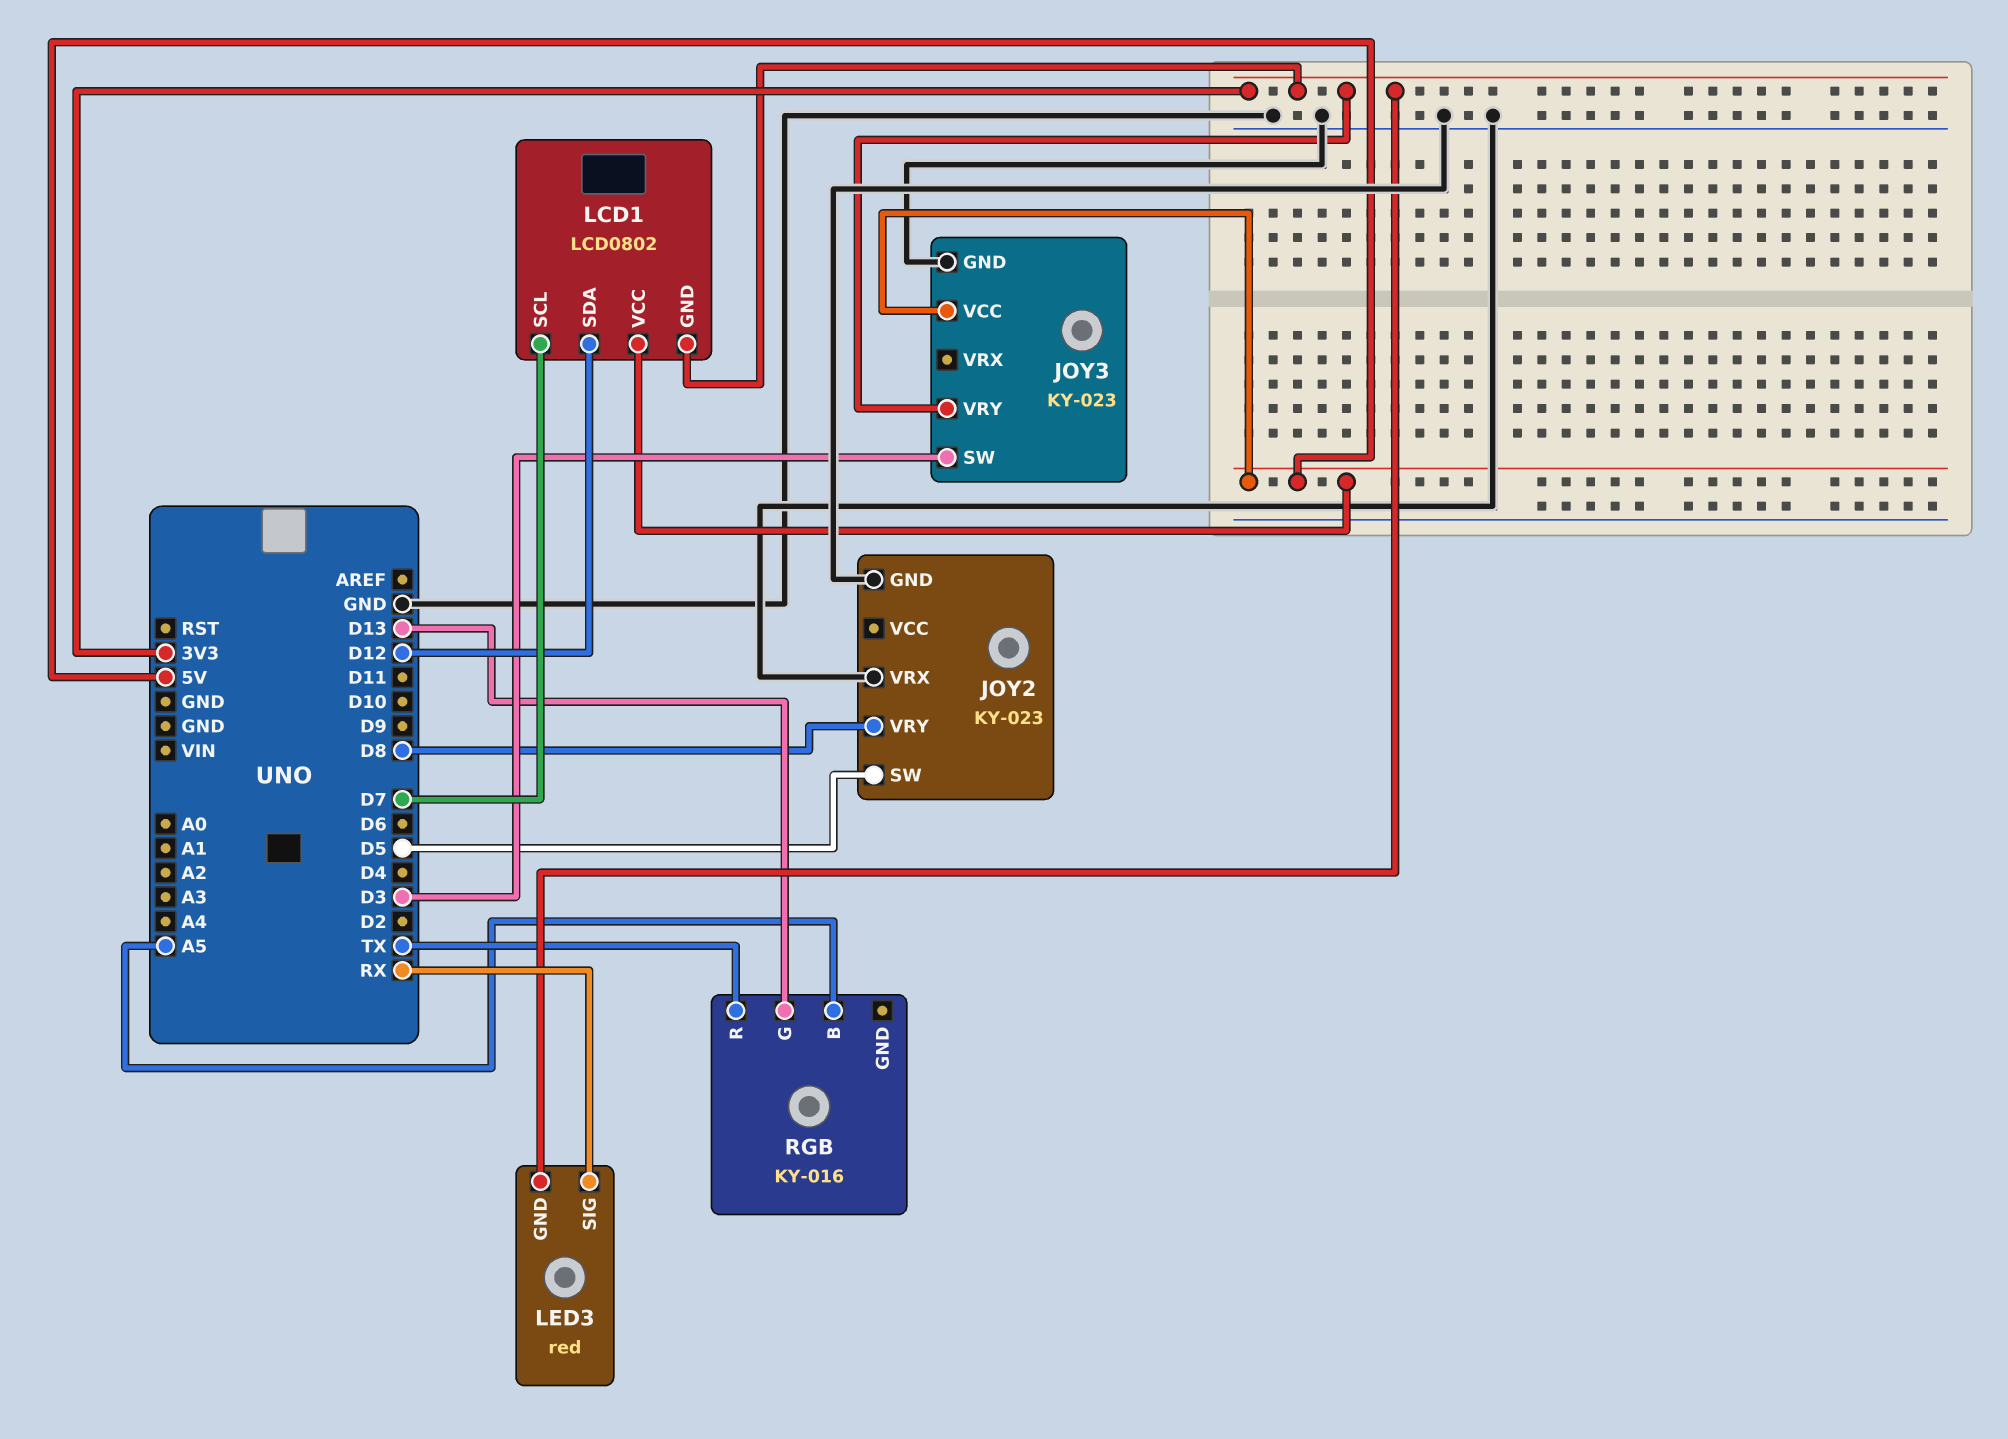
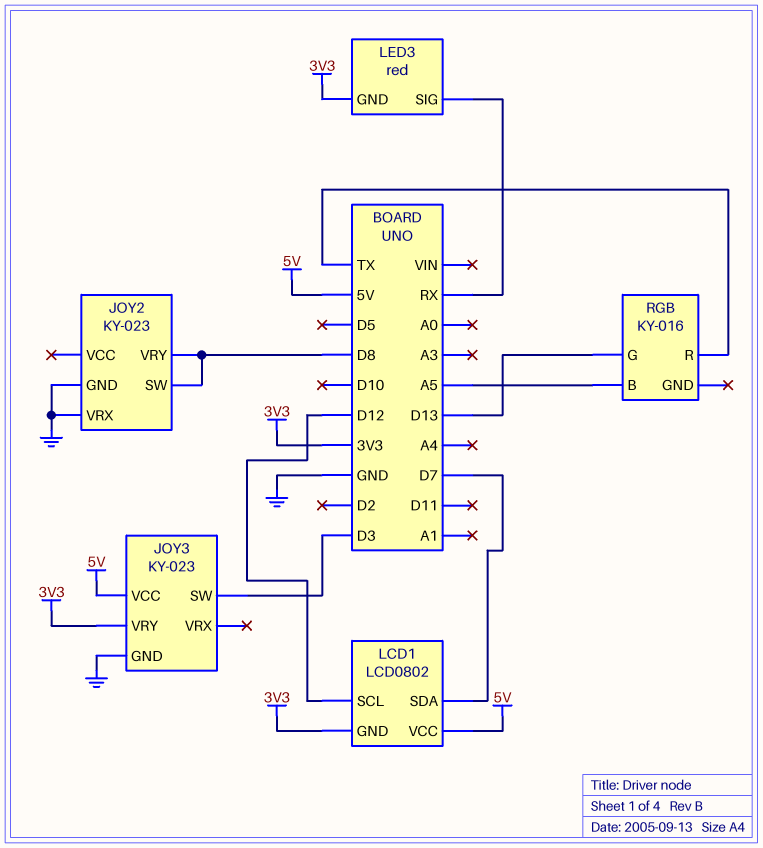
JOY2 pin SW: D5 -> D8
LCD1 pin SCL: D7 -> D12
LCD1 pin SDA: D12 -> D7

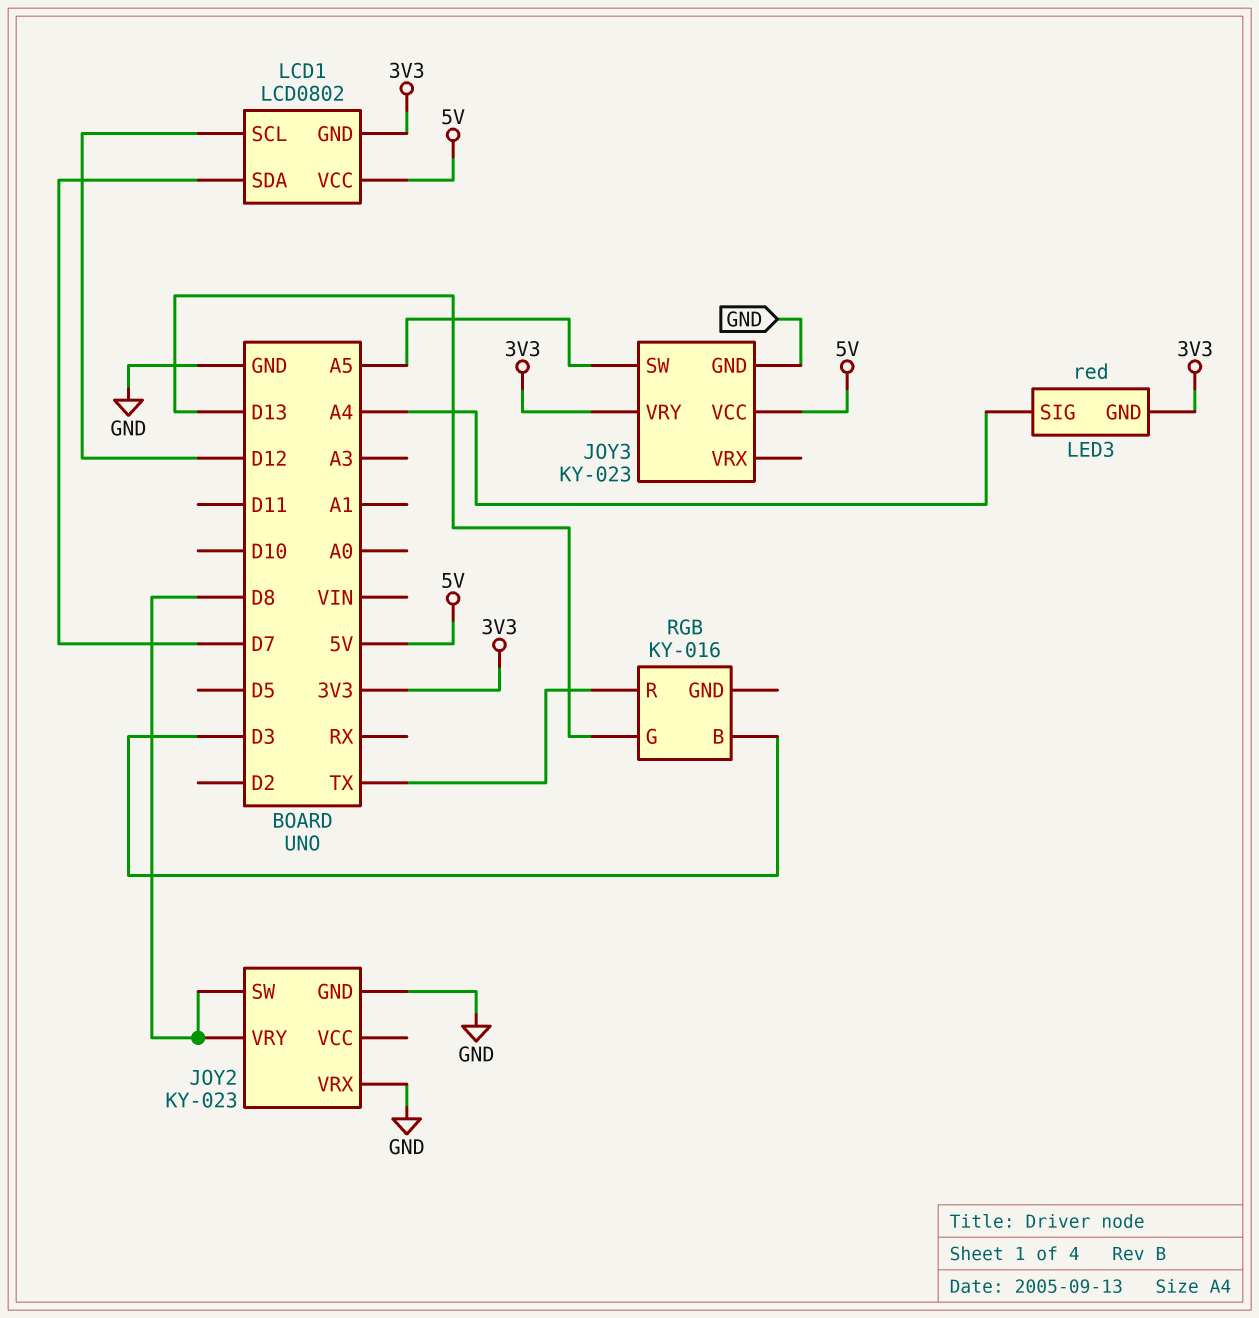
JOY3 pin SW: D3 -> A5
LED3 pin SIG: RX -> A4
RGB pin B: A5 -> D3

